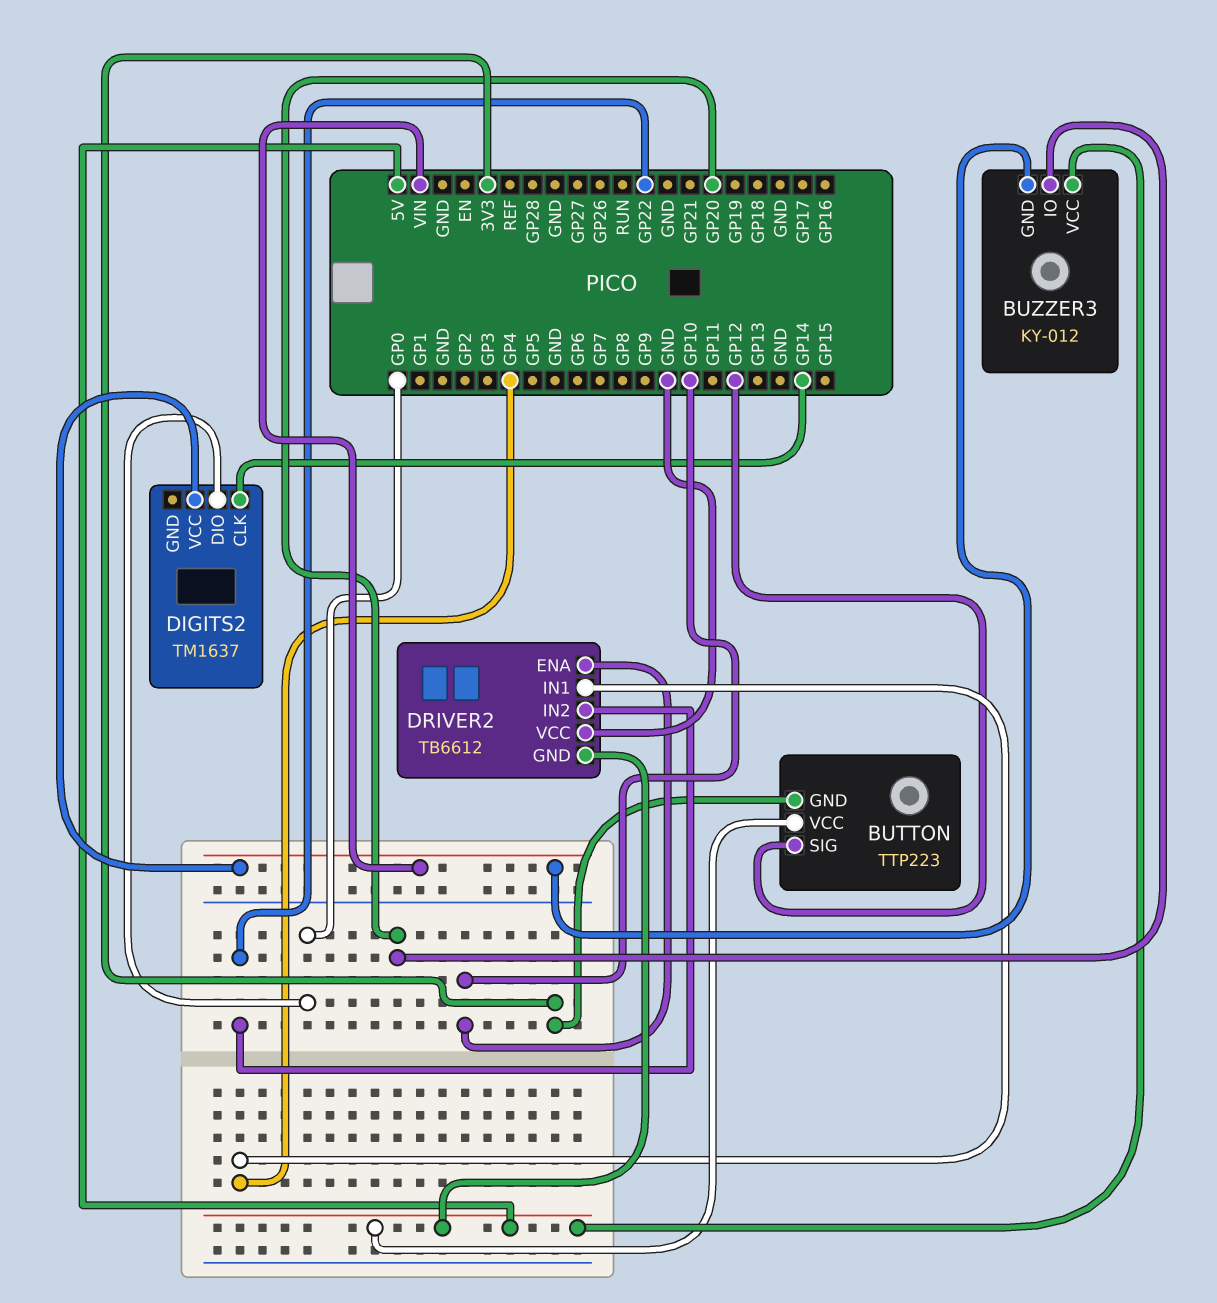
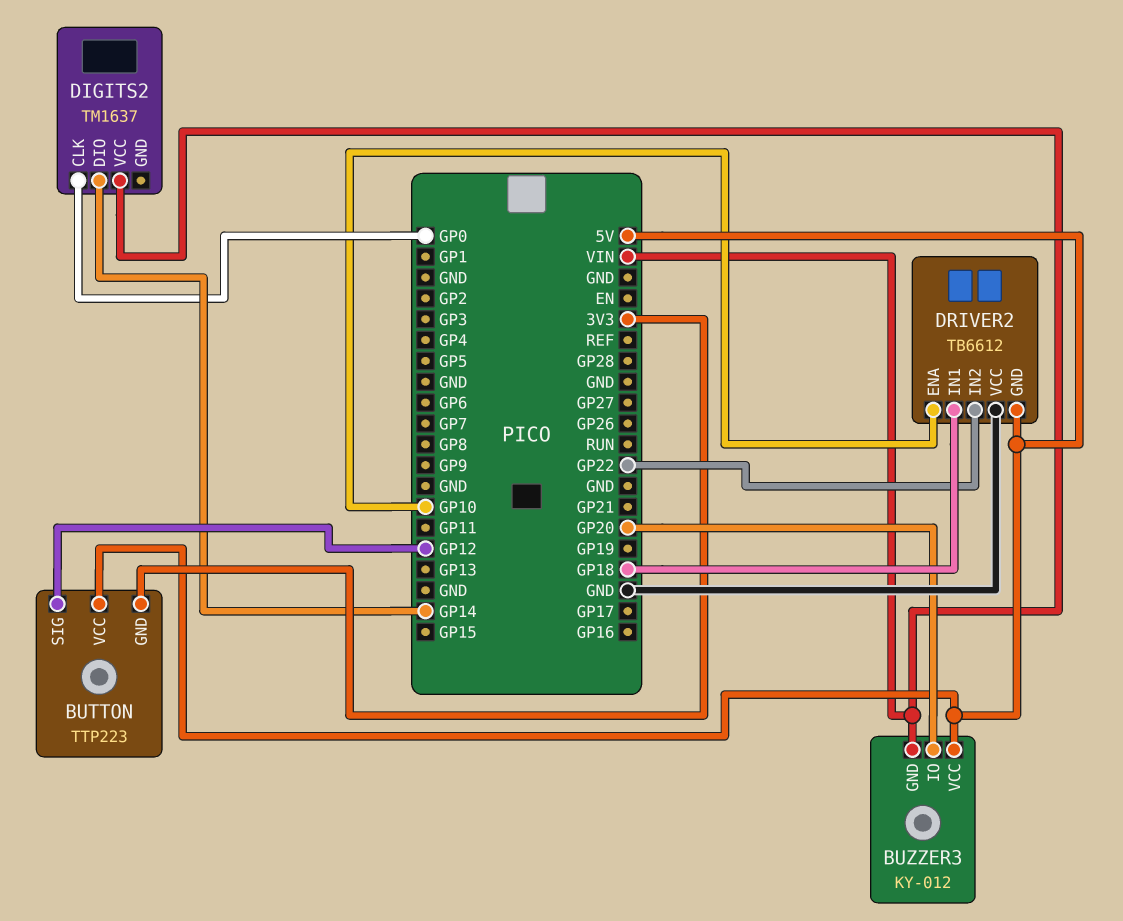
DIGITS2 pin CLK: GP14 -> GP0
DIGITS2 pin DIO: GP0 -> GP14
DRIVER2 pin IN1: GP4 -> GP18

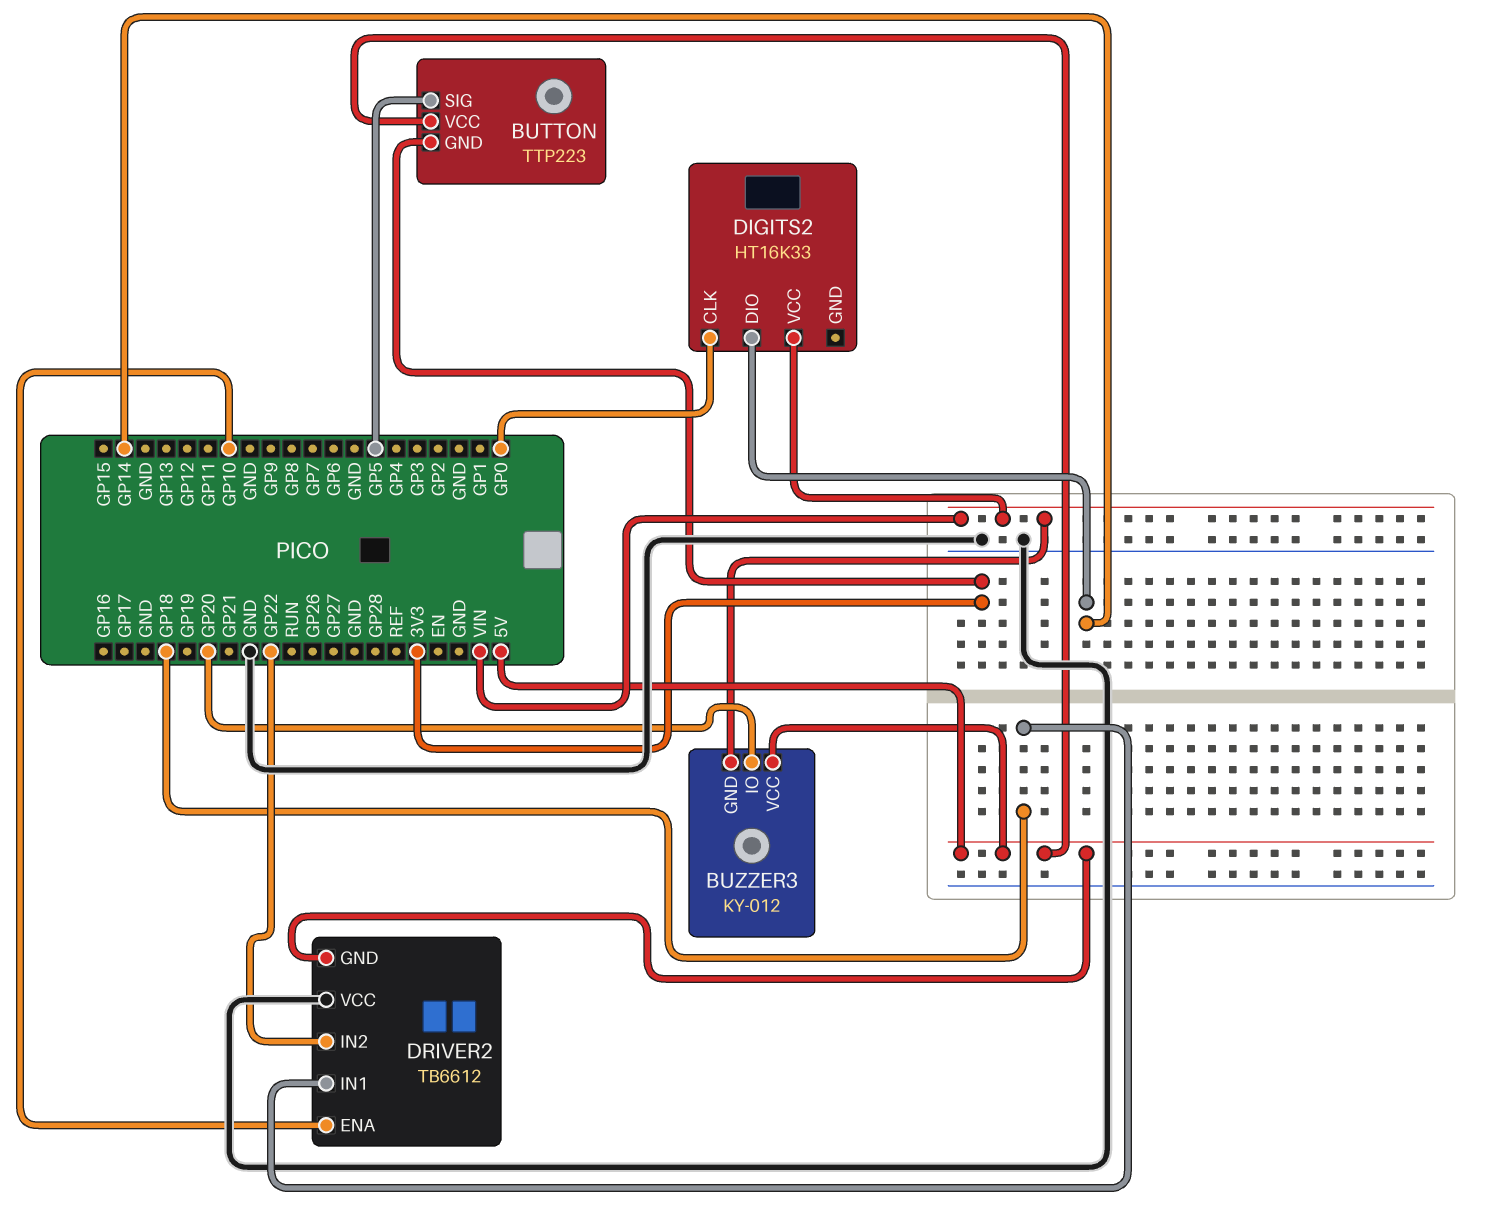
BUTTON pin SIG: GP12 -> GP5
DIGITS2: TM1637 -> HT16K33

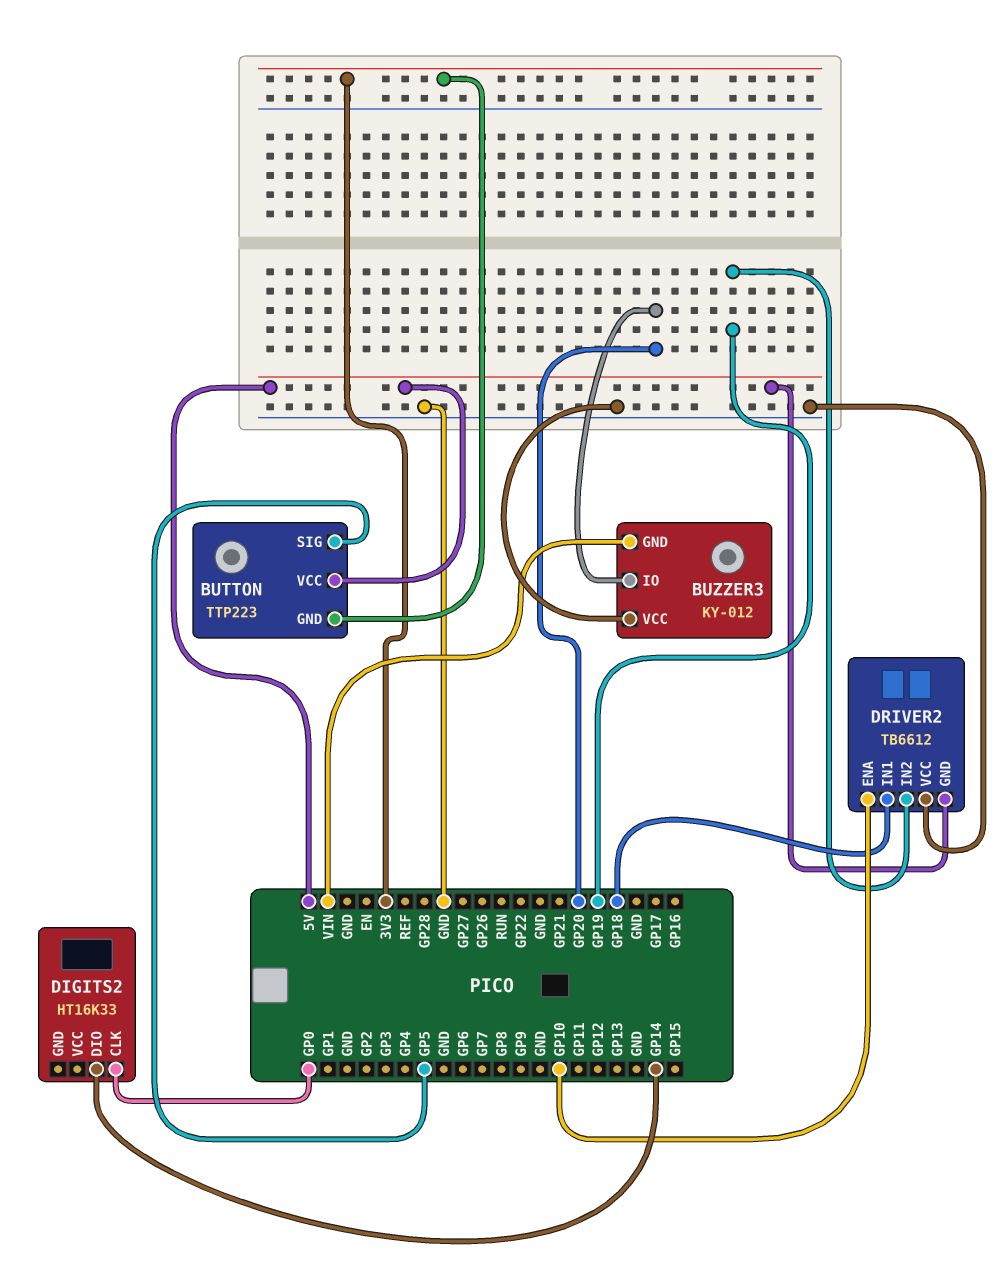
BUZZER3 pin VCC: 5V -> GND
DIGITS2 pin VCC: VIN -> none
DRIVER2 pin IN2: GP22 -> GP19

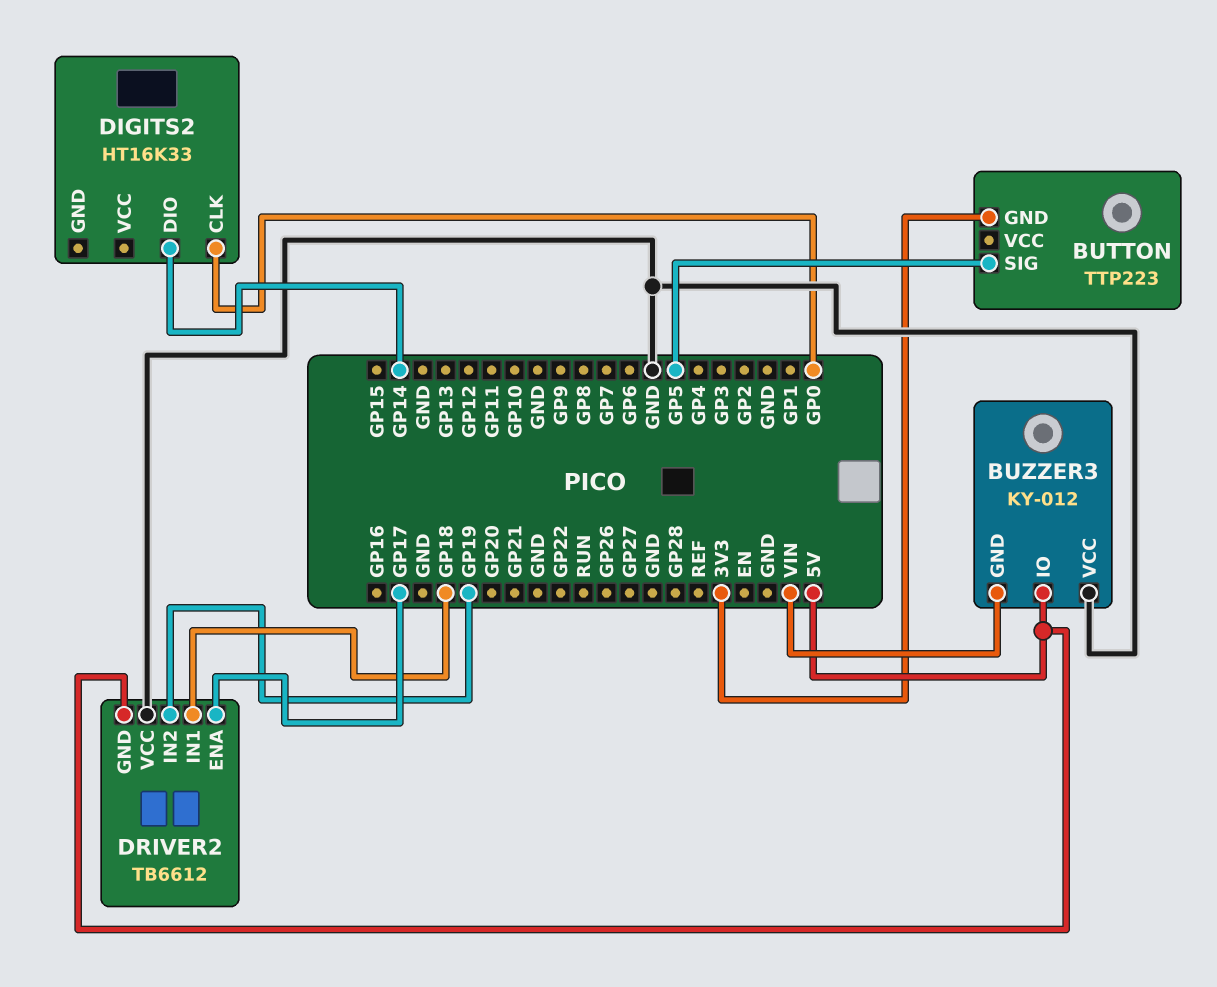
BUTTON pin VCC: 5V -> none
BUZZER3 pin IO: GP20 -> 5V
DRIVER2 pin ENA: GP10 -> GP17

